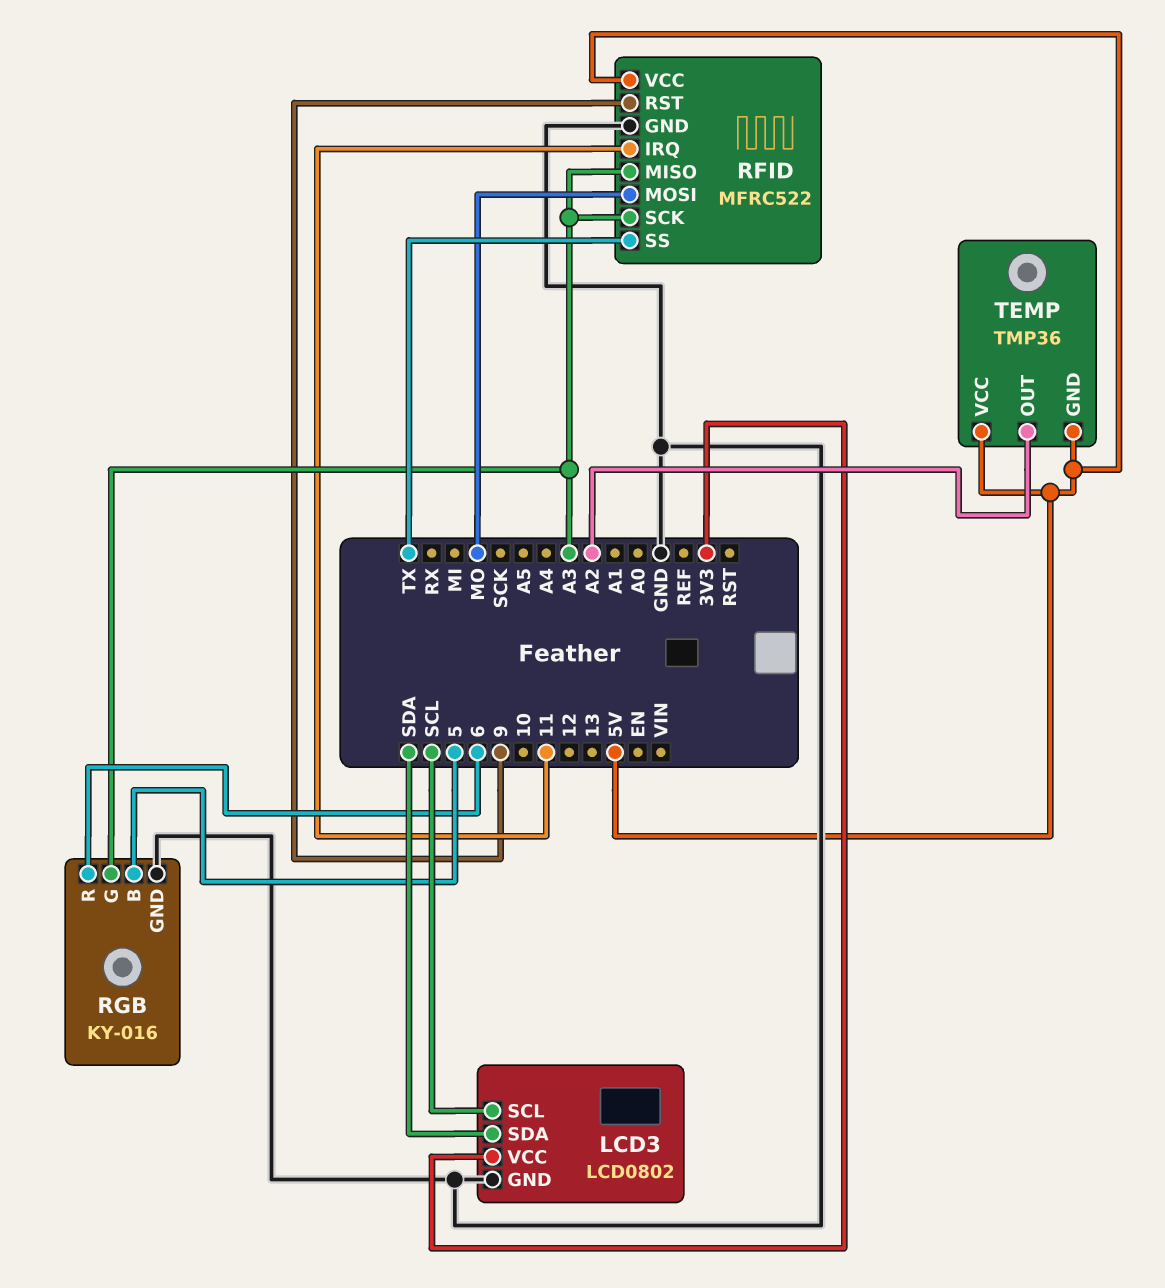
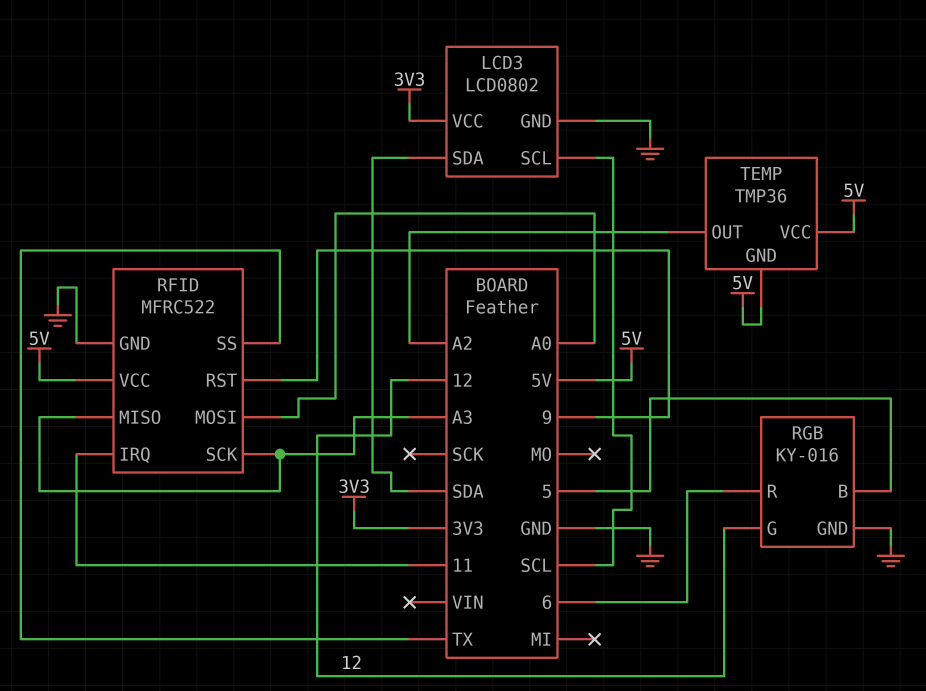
RFID pin MOSI: MO -> A0
RGB pin G: A3 -> 12

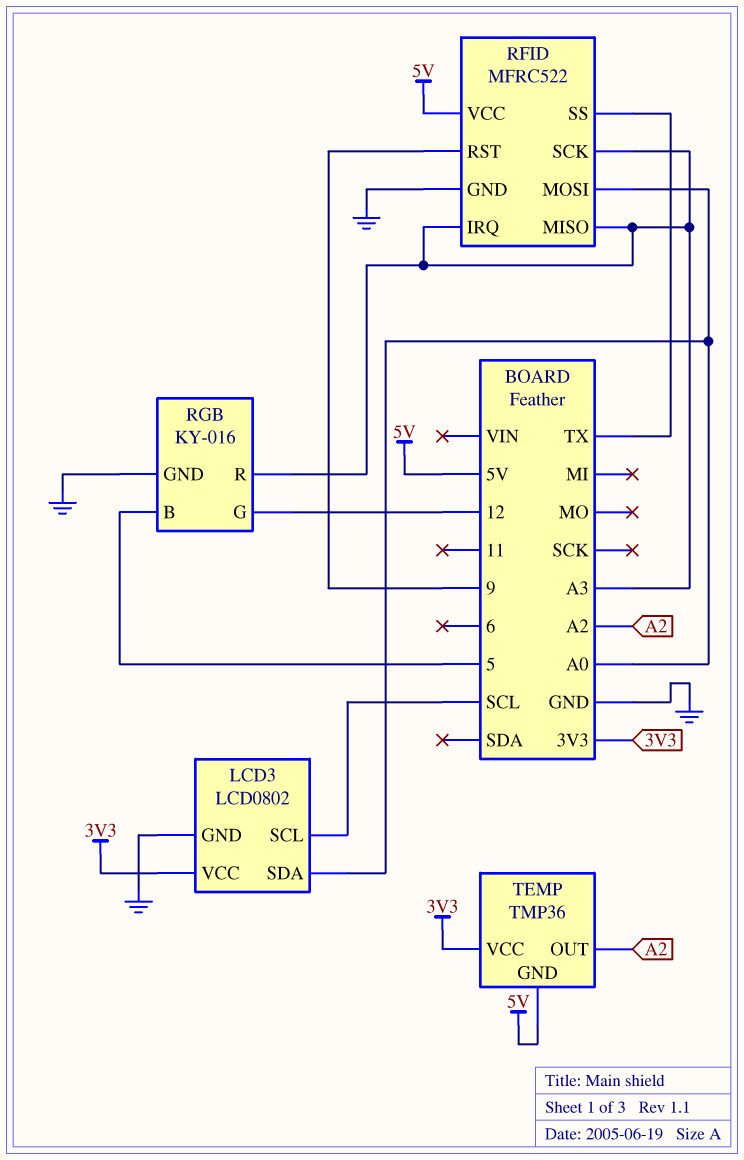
LCD3 pin SDA: SDA -> A0
RFID pin IRQ: 11 -> A3
RGB pin R: 6 -> A3
TEMP pin VCC: 5V -> 3V3

